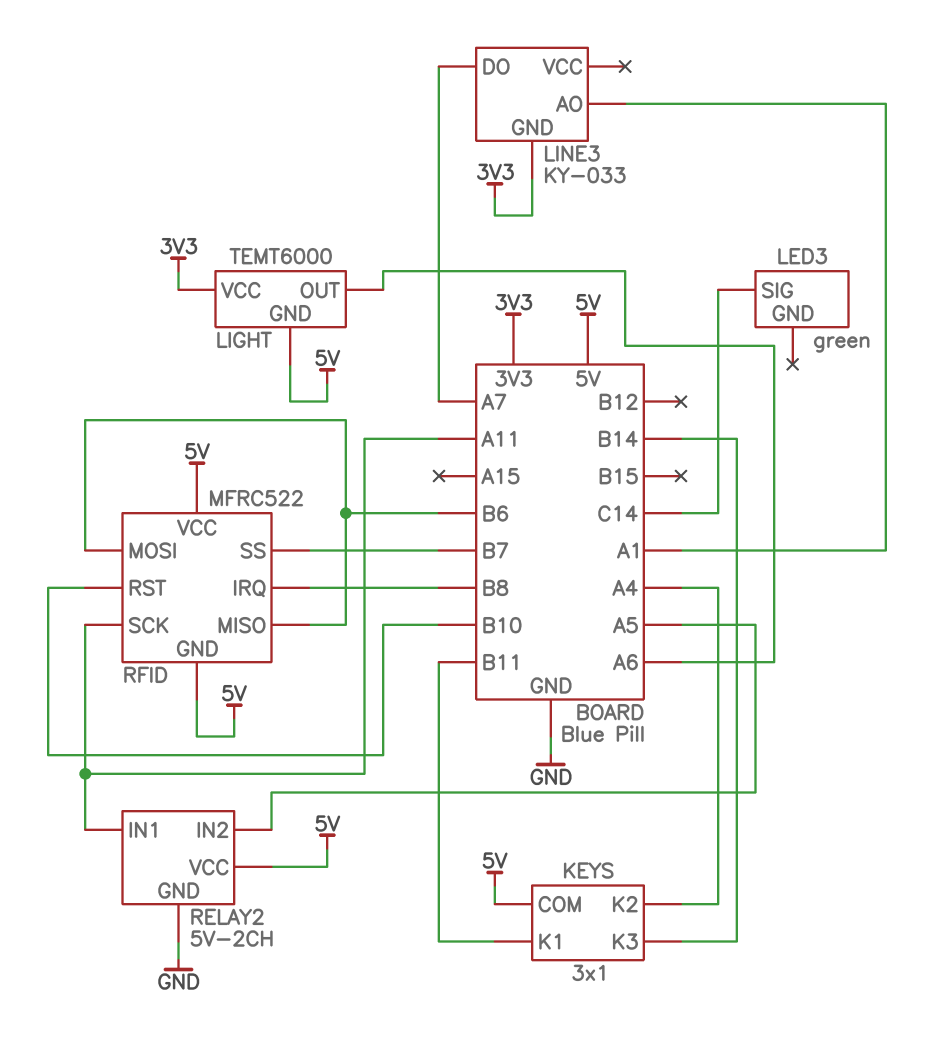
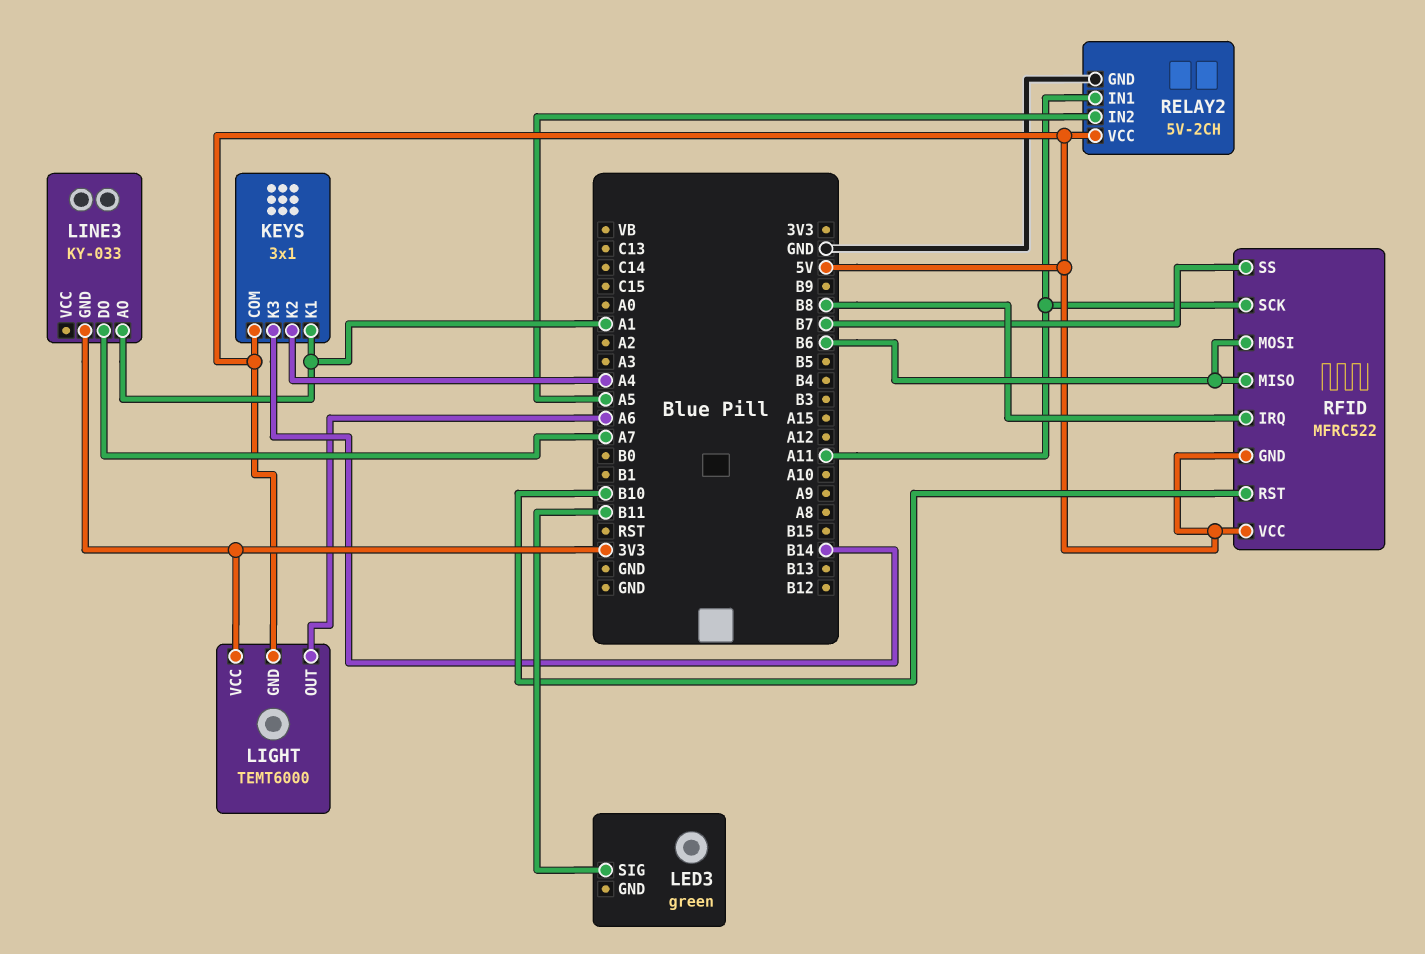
KEYS pin K1: B11 -> A1
LED3 pin SIG: C14 -> B11

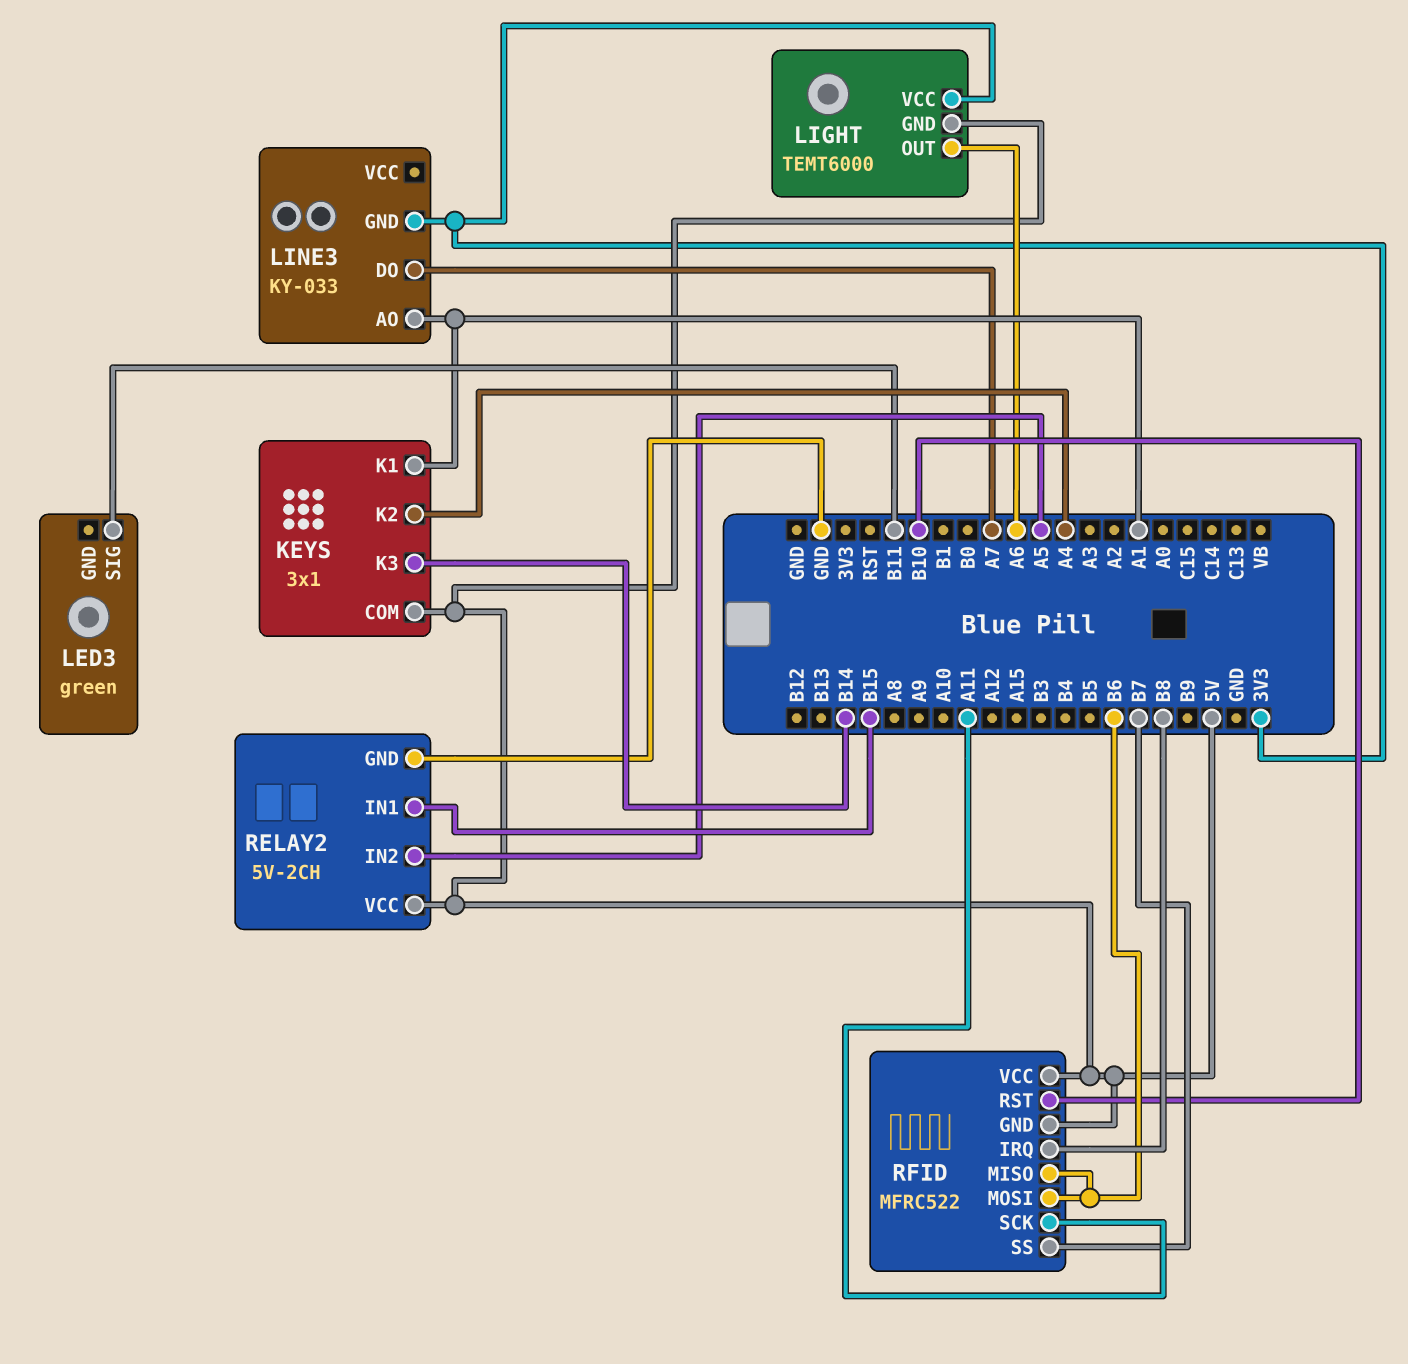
RELAY2 pin IN1: A11 -> B15

